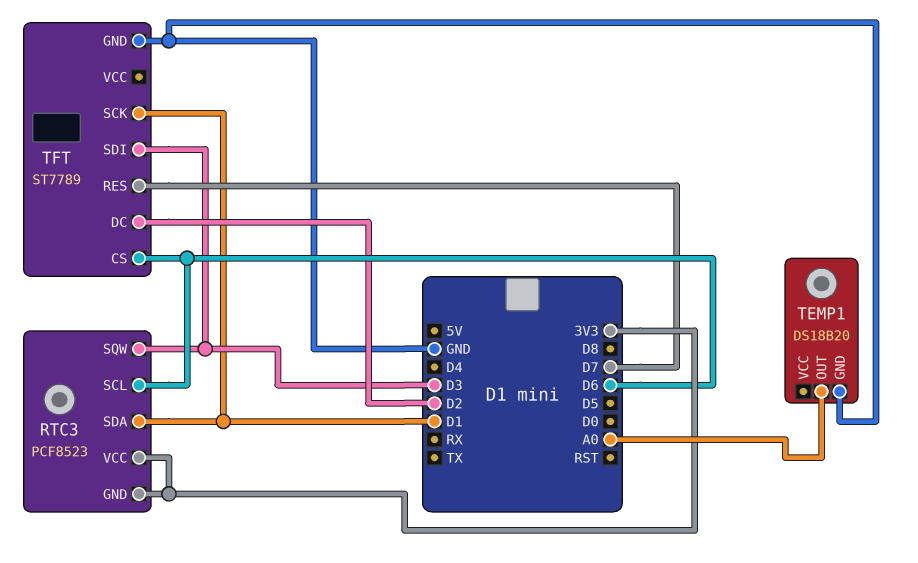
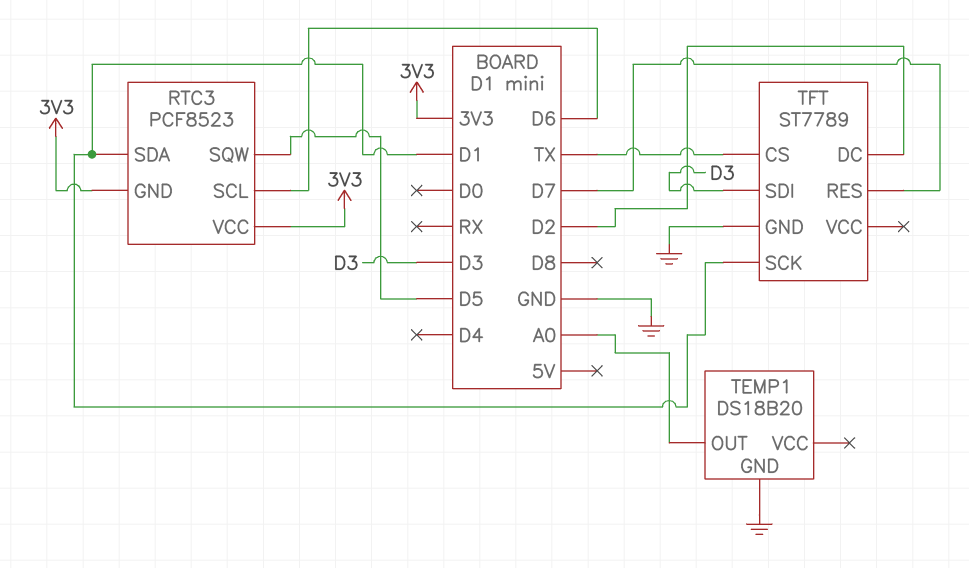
RTC3 pin SQW: D3 -> D5
TFT pin CS: D6 -> TX

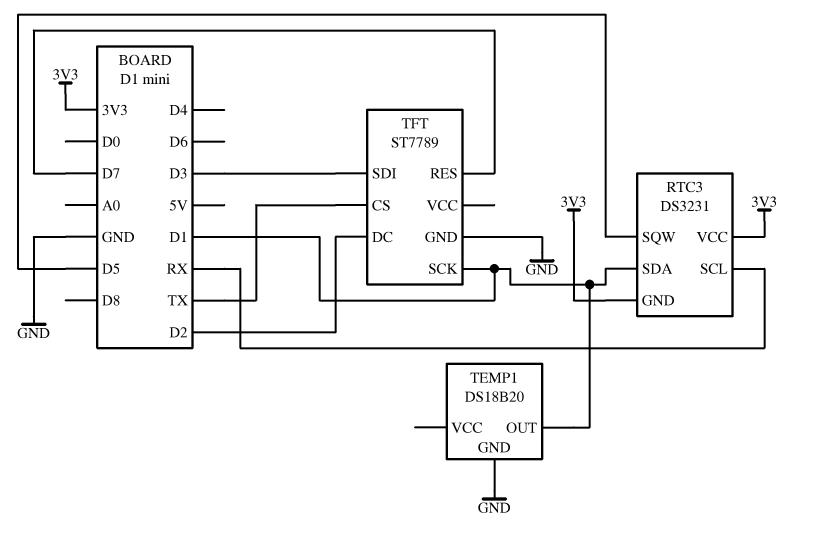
RTC3: PCF8523 -> DS3231
RTC3 pin SCL: D6 -> RX
TEMP1 pin OUT: A0 -> D1

